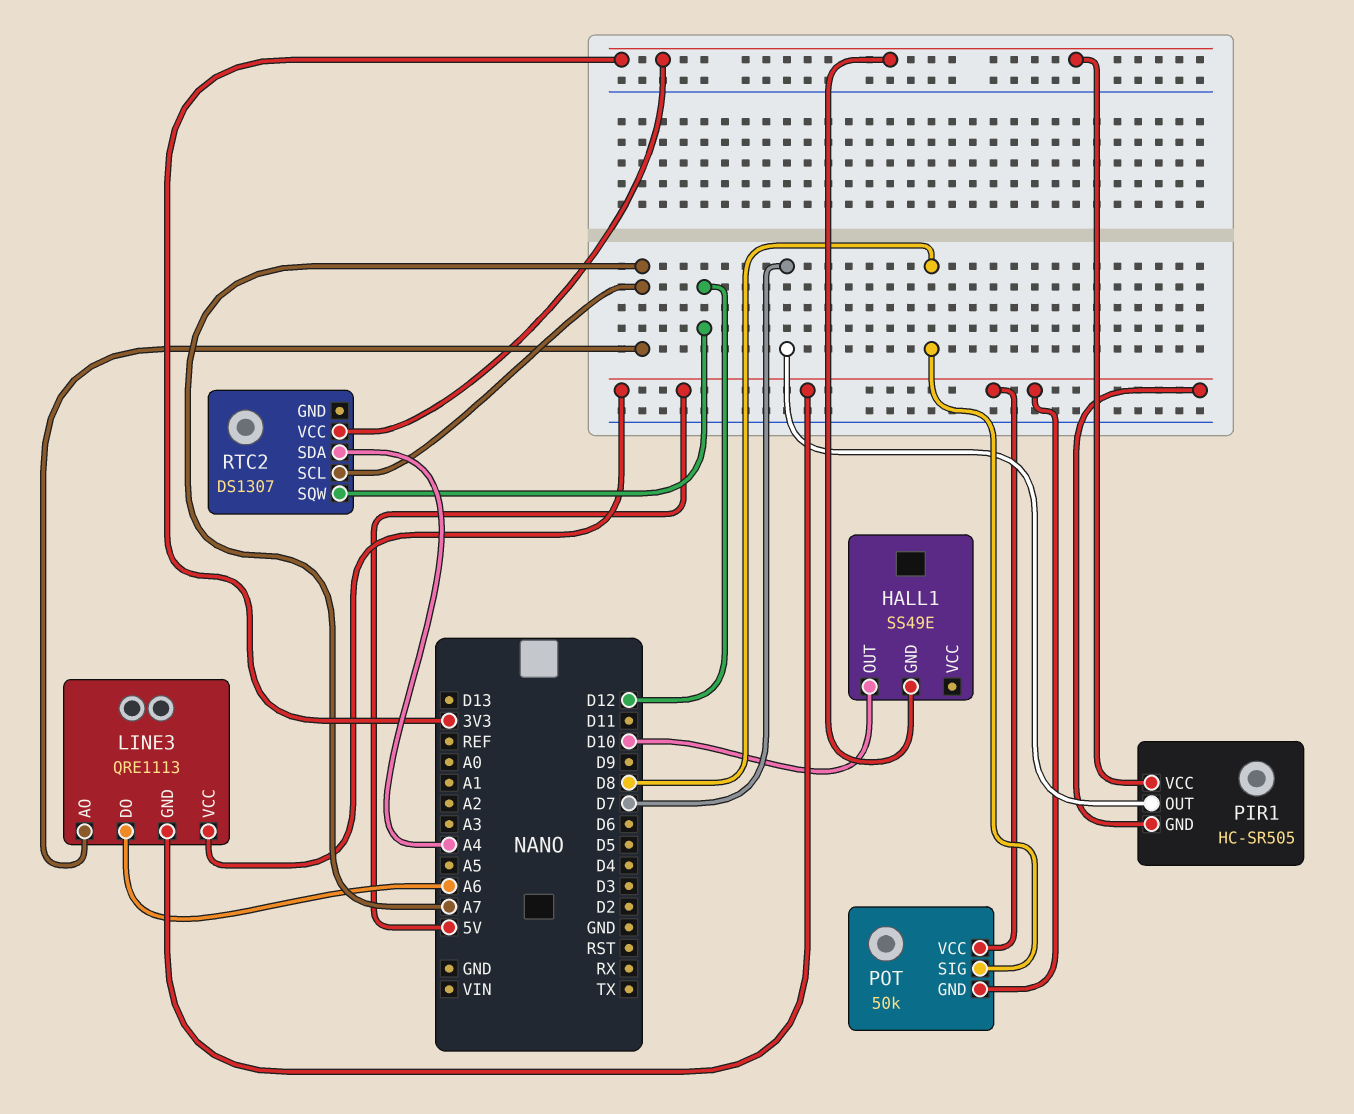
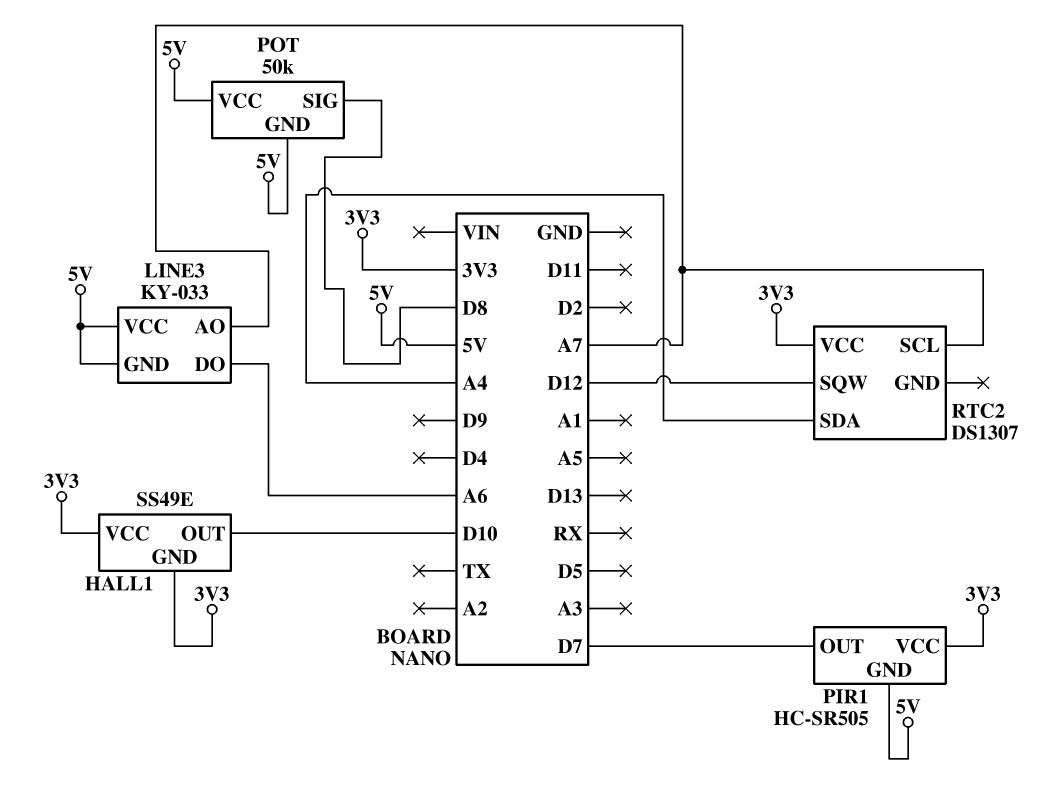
HALL1 pin VCC: none -> 3V3
LINE3: QRE1113 -> KY-033

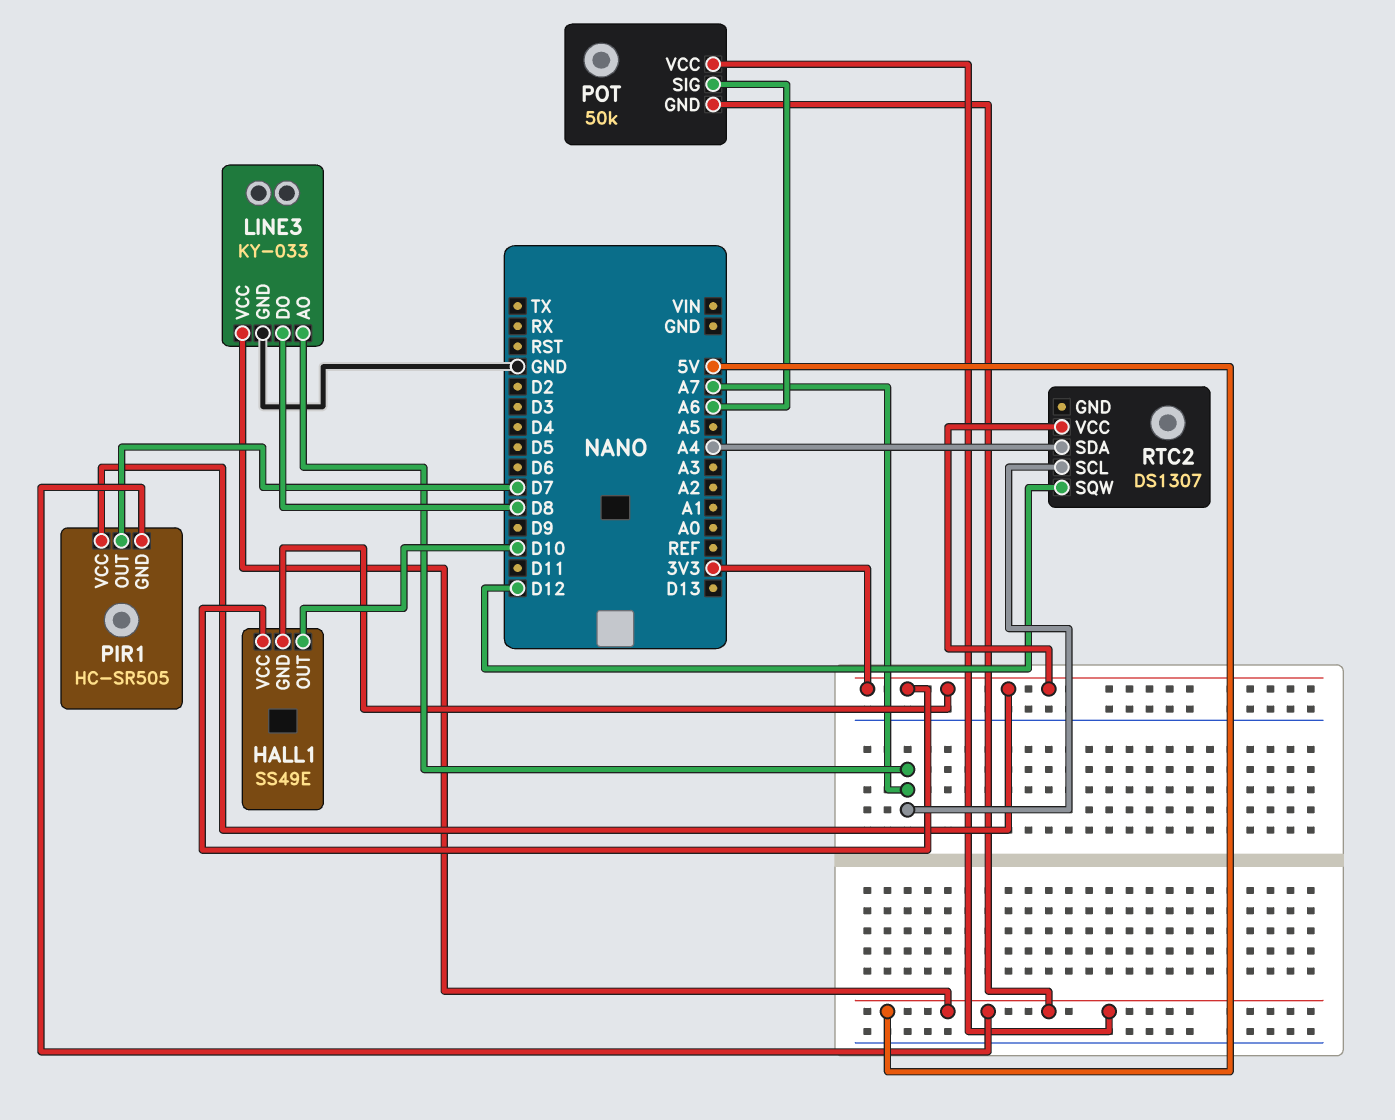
LINE3 pin DO: A6 -> D8
LINE3 pin GND: 5V -> GND
POT pin SIG: D8 -> A6

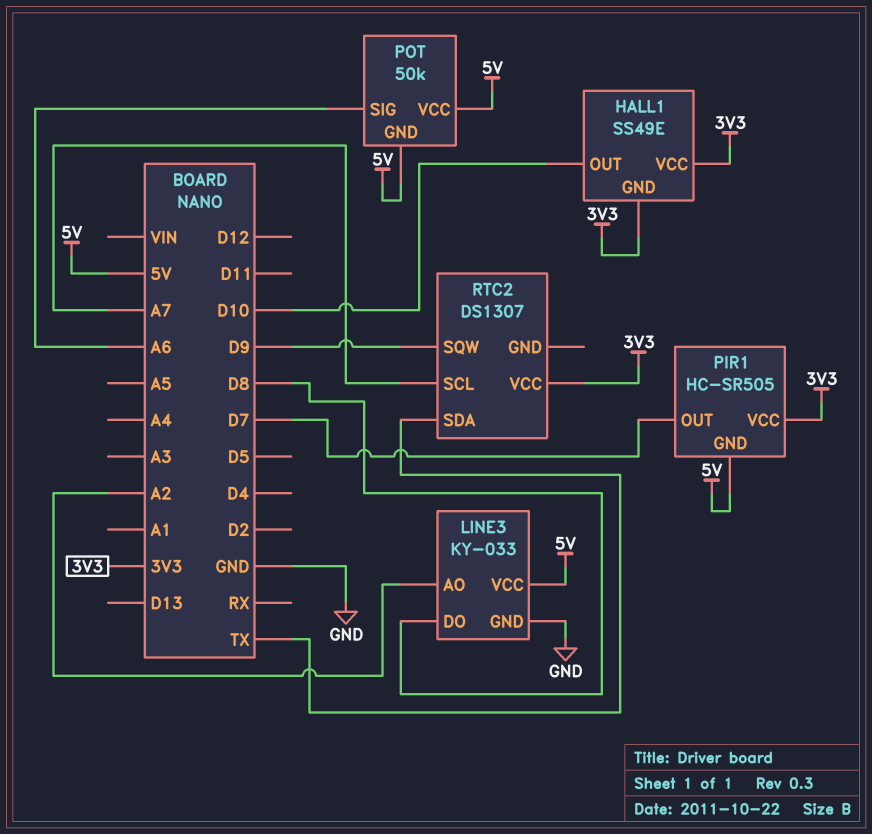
LINE3 pin AO: A7 -> A2
RTC2 pin SDA: A4 -> TX
RTC2 pin SQW: D12 -> D9

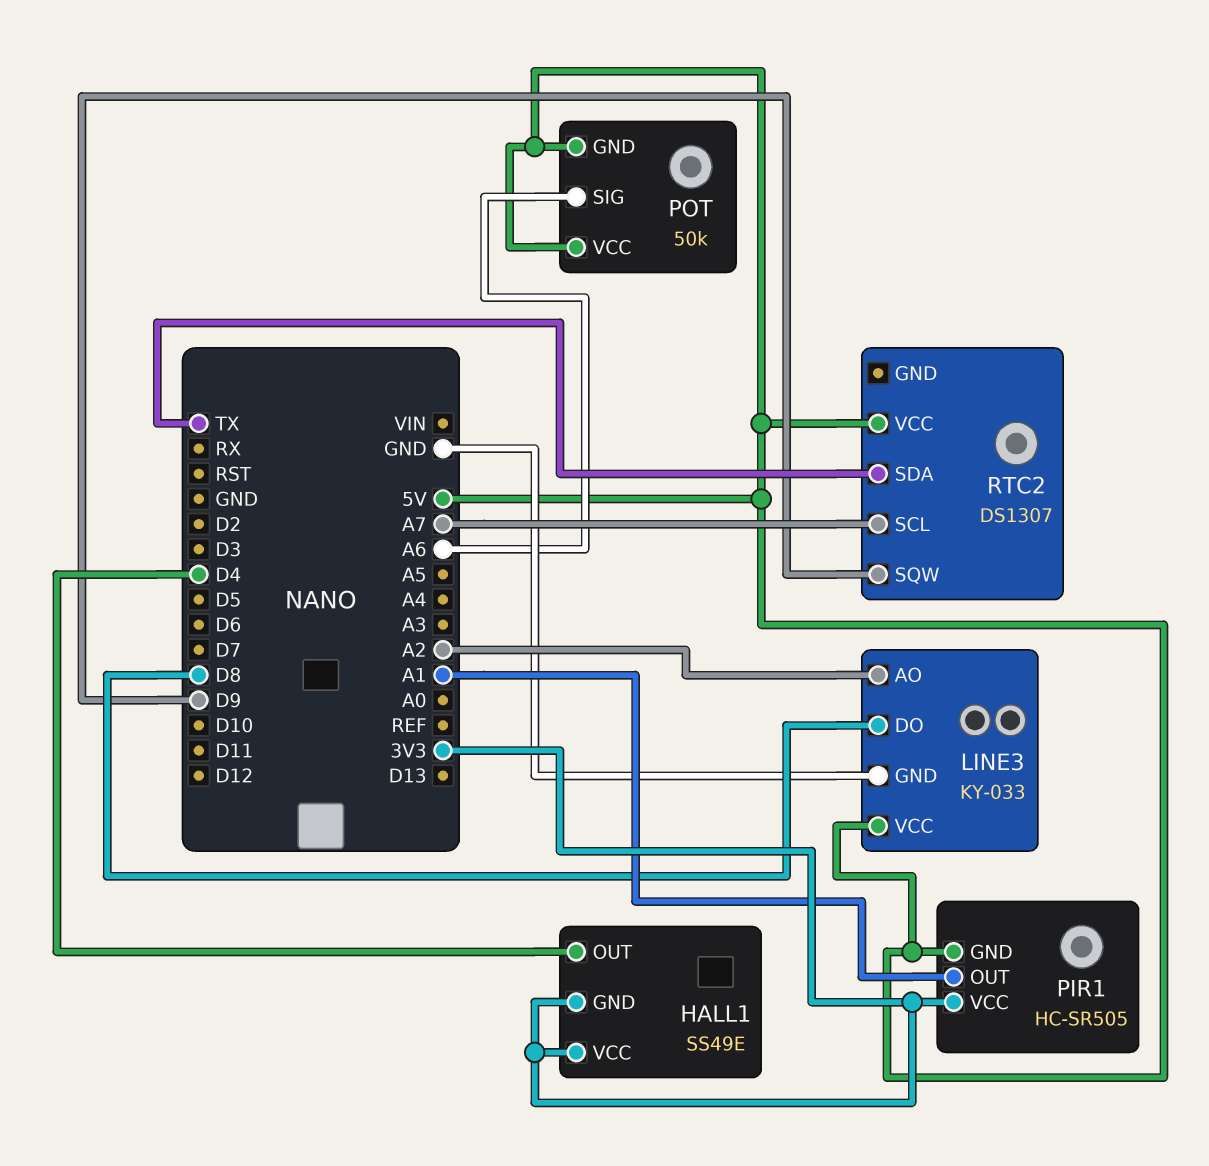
HALL1 pin OUT: D10 -> D4
PIR1 pin OUT: D7 -> A1
RTC2 pin VCC: 3V3 -> 5V

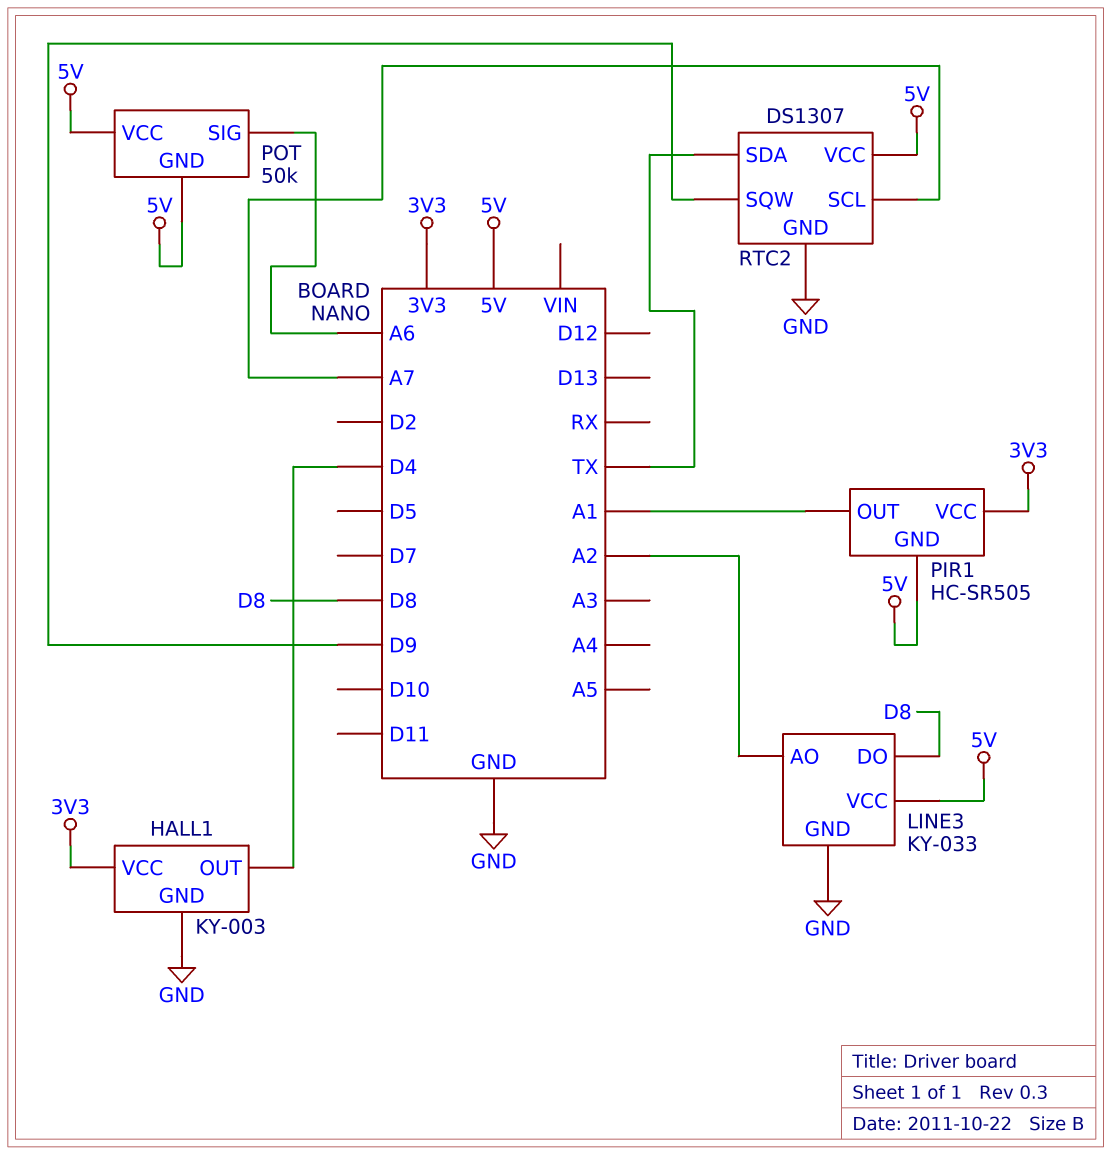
HALL1: SS49E -> KY-003
HALL1 pin GND: 3V3 -> GND
RTC2 pin GND: none -> GND

